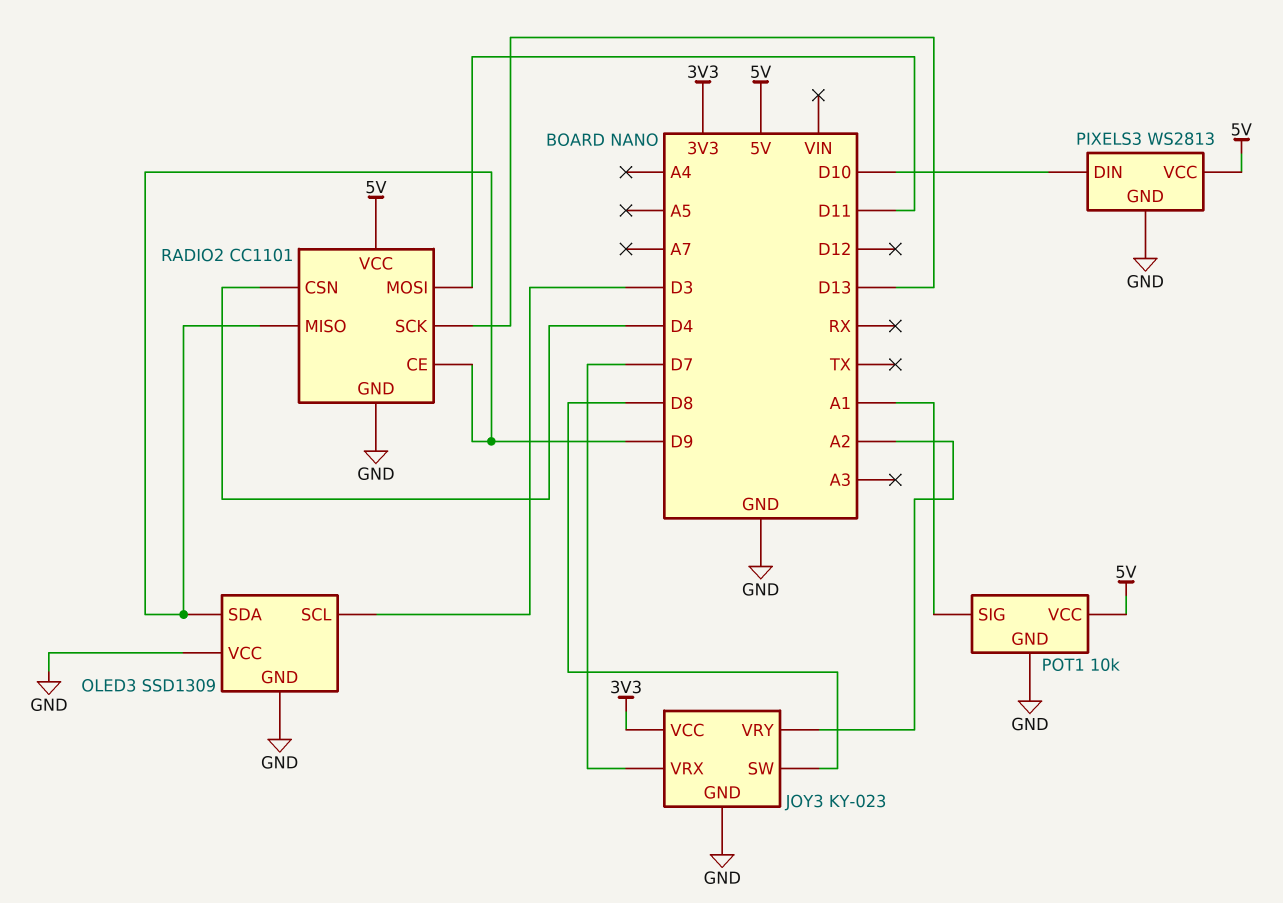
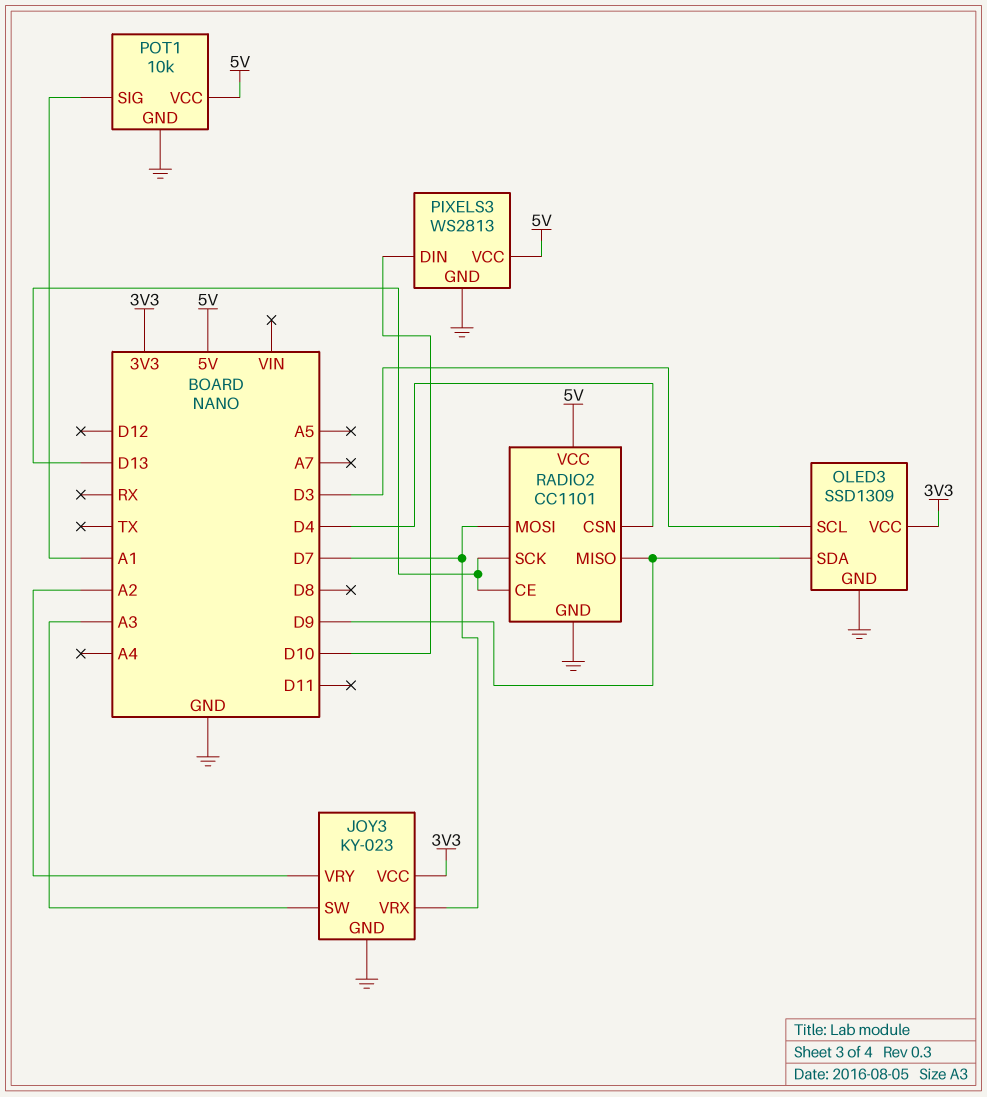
JOY3 pin SW: D8 -> A3
OLED3 pin VCC: GND -> 3V3
RADIO2 pin CE: D9 -> D13
RADIO2 pin MOSI: D11 -> D7

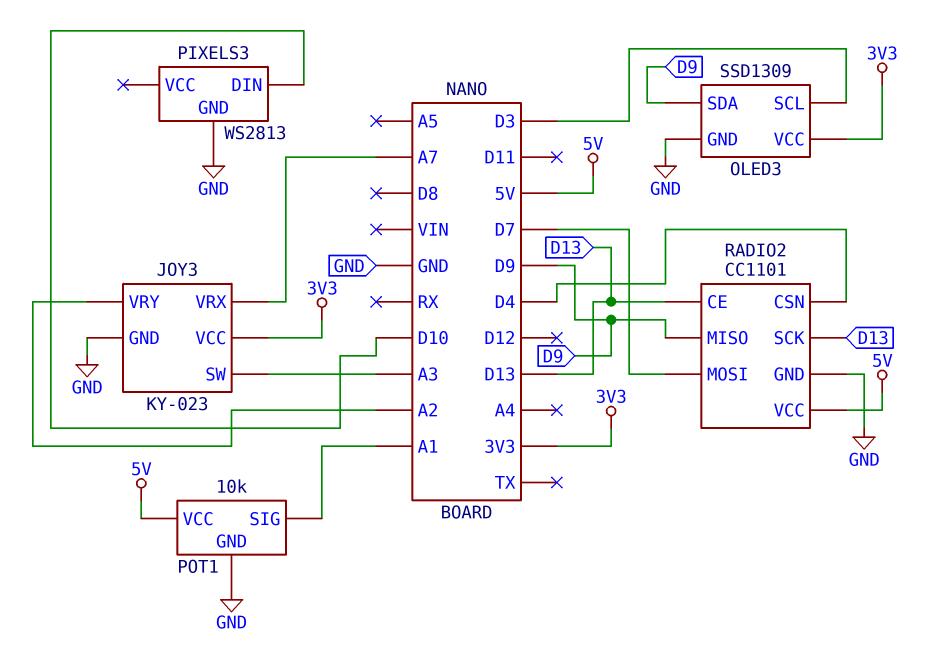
JOY3 pin VRX: D7 -> A7
PIXELS3 pin VCC: 5V -> none

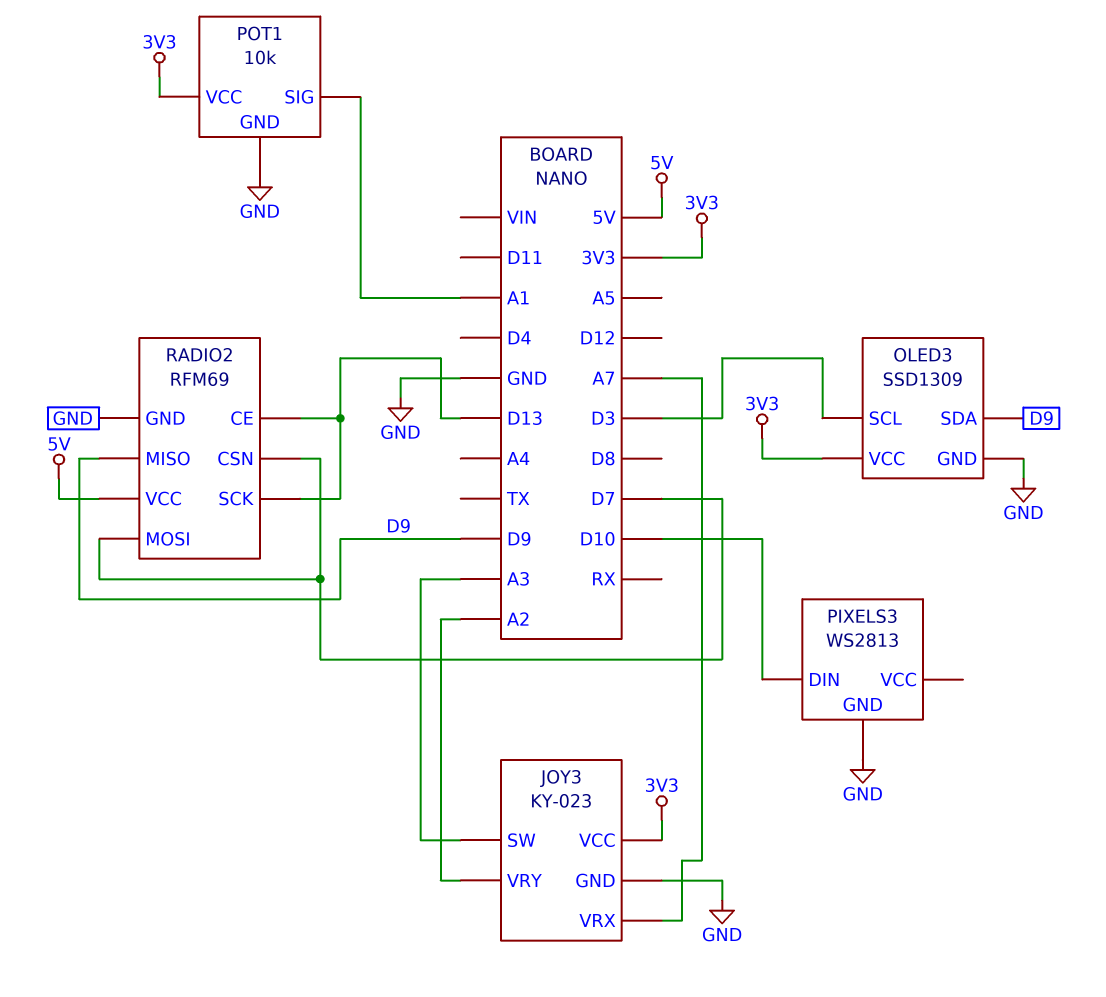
POT1 pin VCC: 5V -> 3V3
RADIO2: CC1101 -> RFM69
RADIO2 pin CSN: D4 -> D7

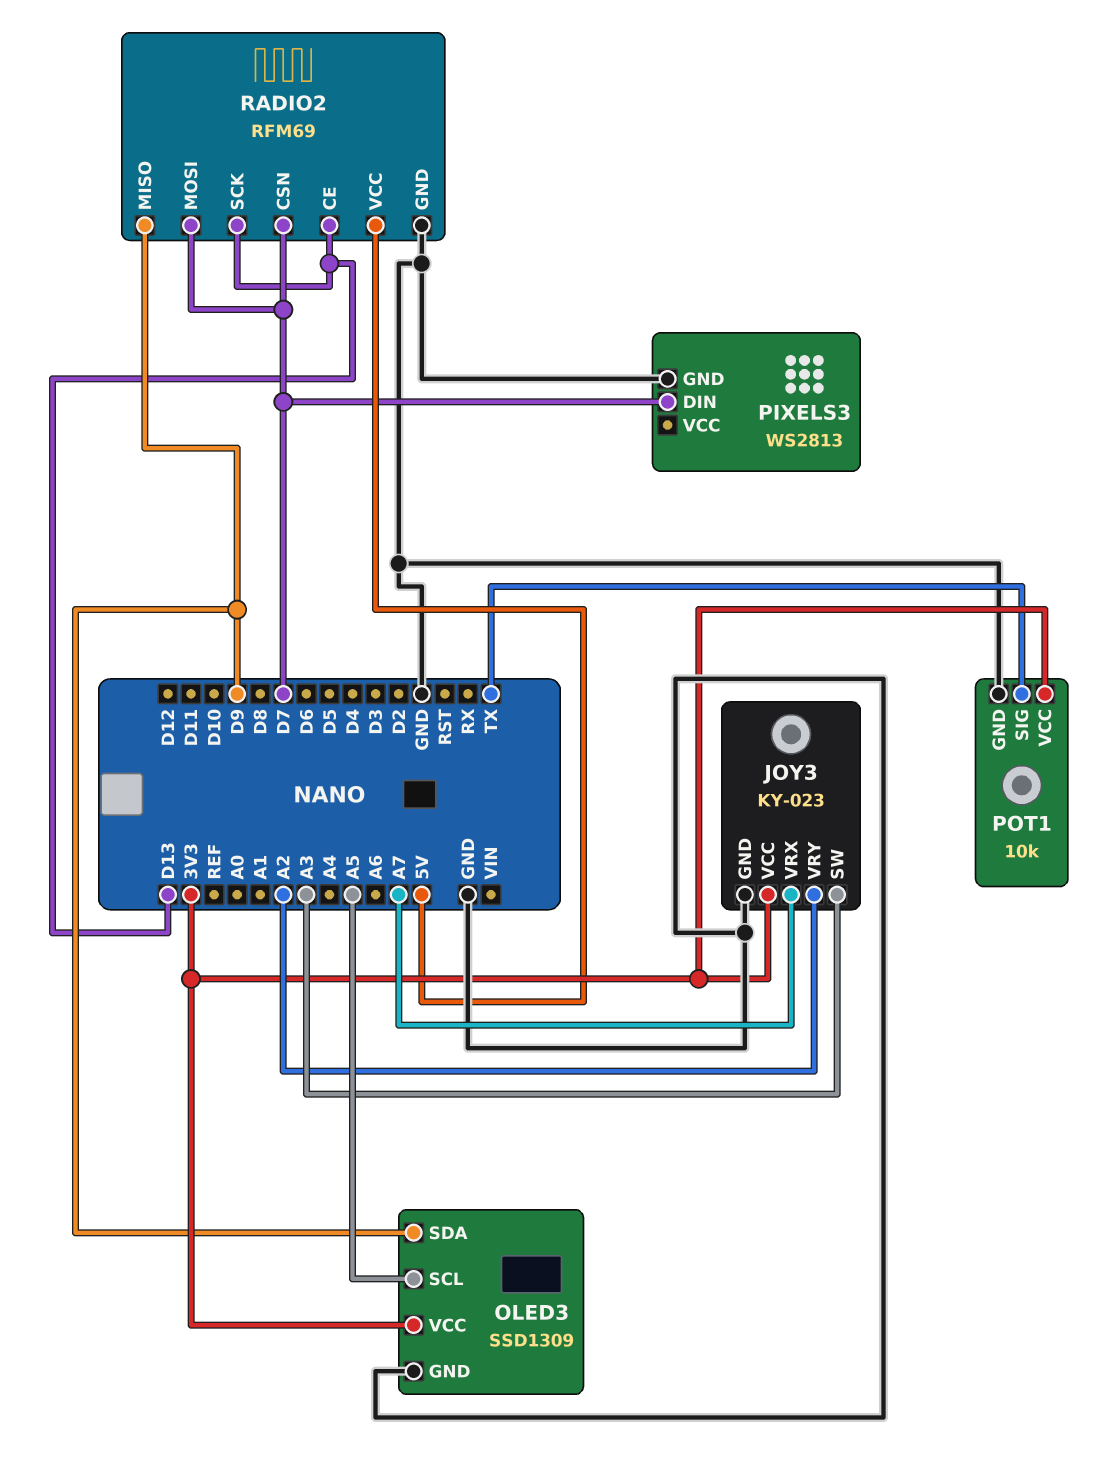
OLED3 pin SCL: D3 -> A5
PIXELS3 pin DIN: D10 -> D7
POT1 pin SIG: A1 -> TX

